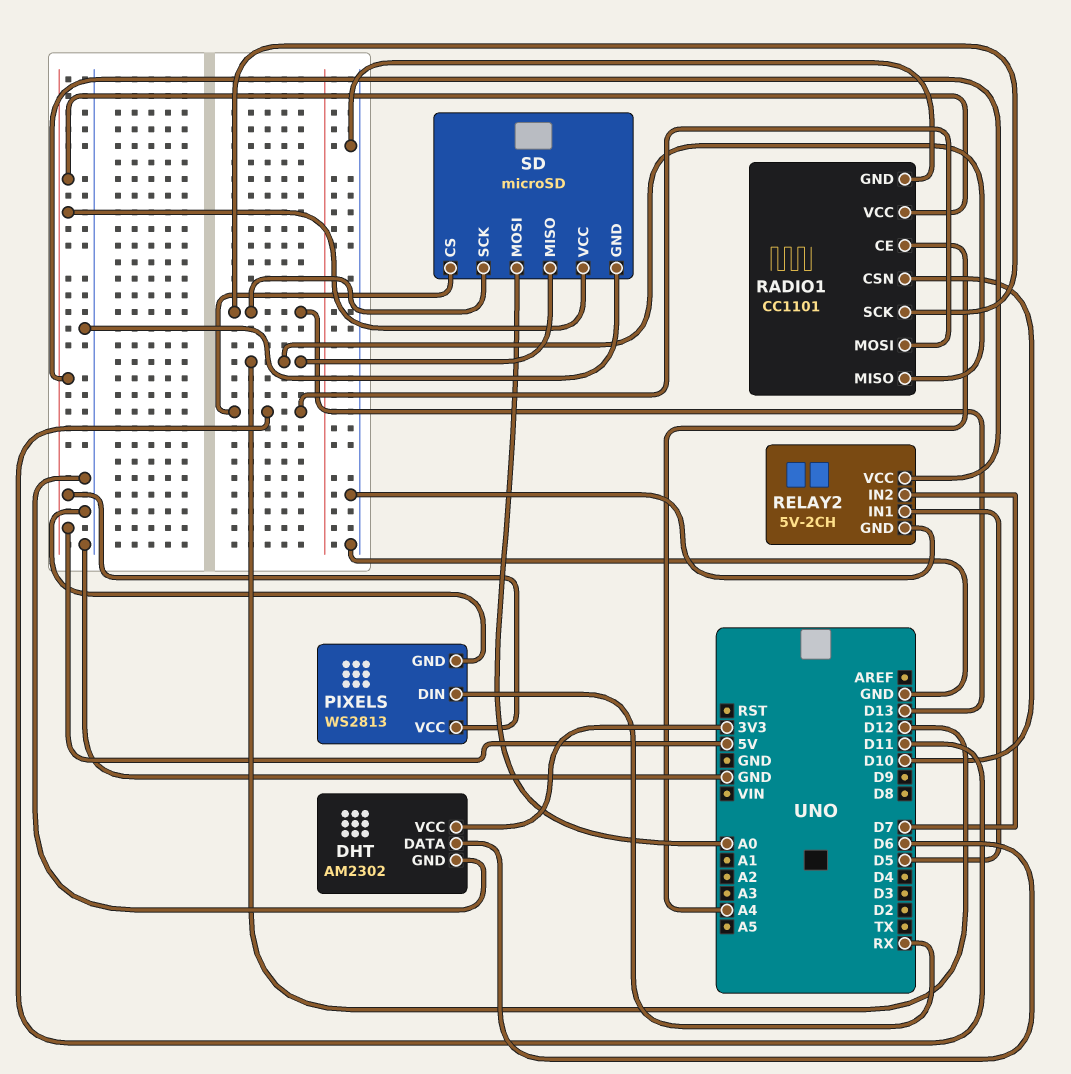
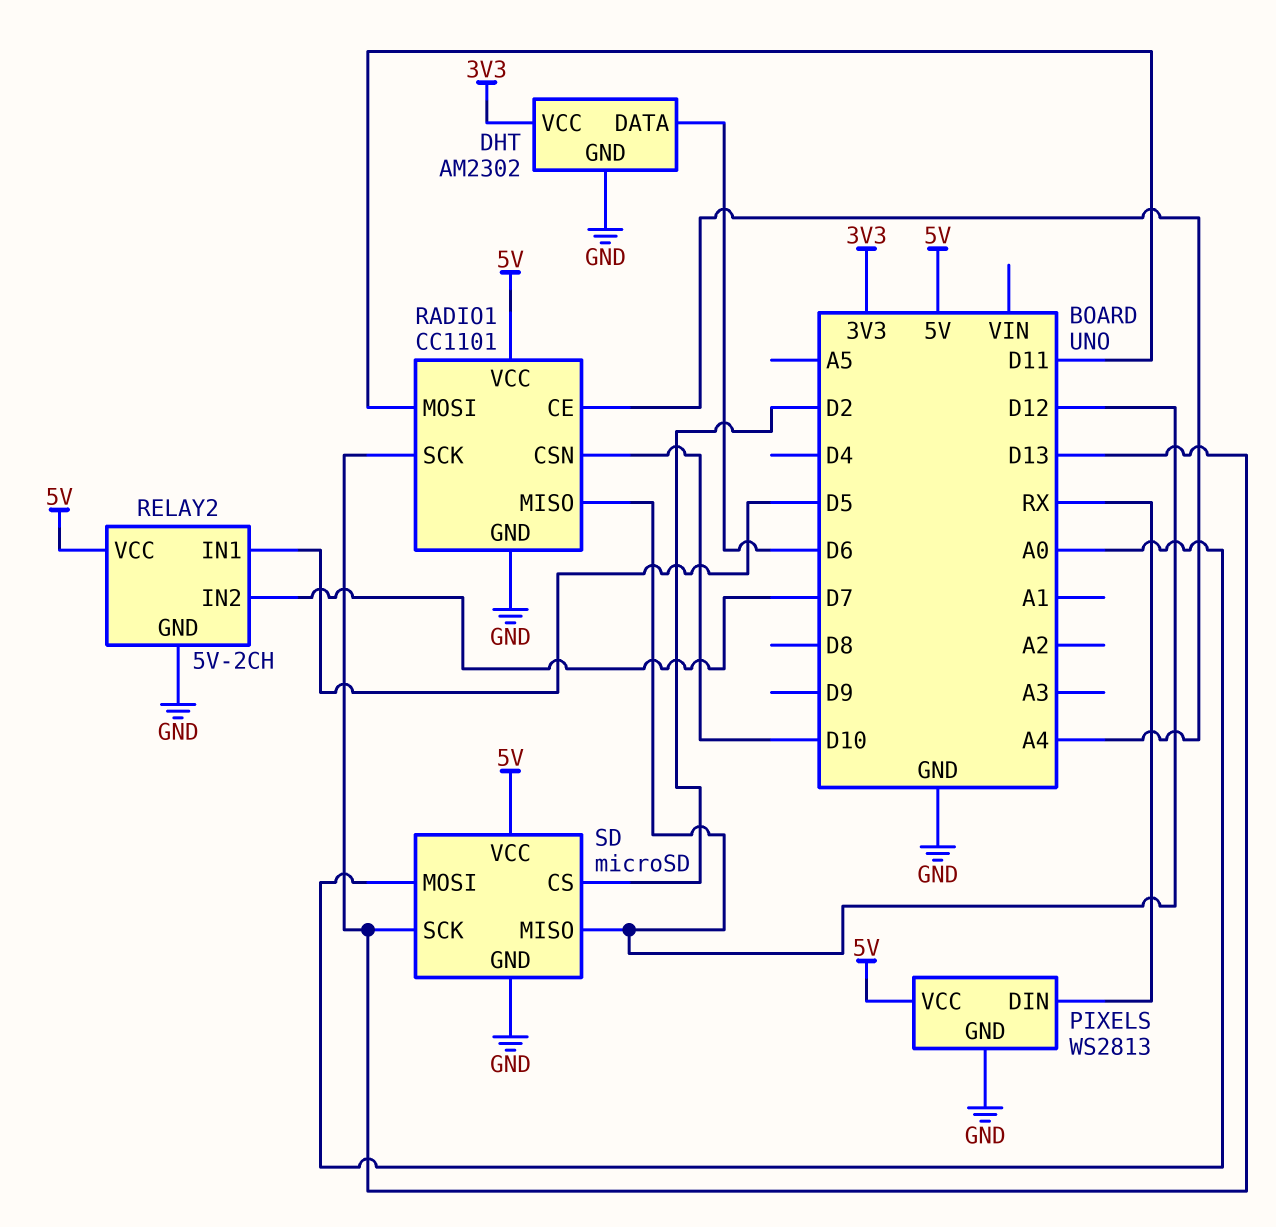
SD pin CS: D11 -> D2

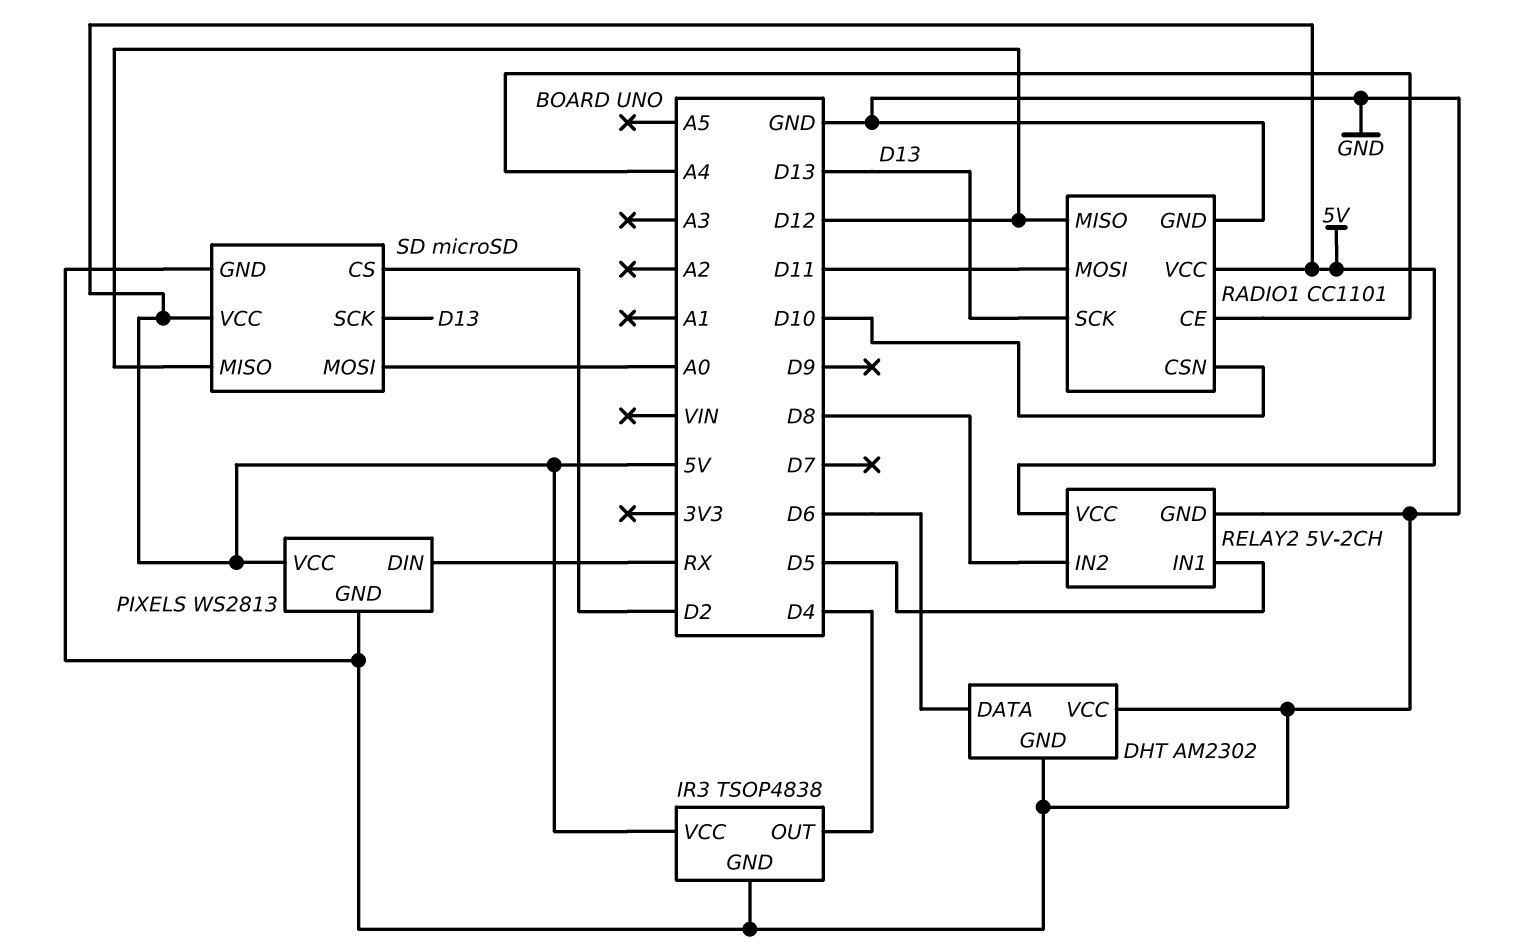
DHT pin VCC: 3V3 -> GND
IR3: none -> TSOP4838
IR3 pin GND: none -> GND
IR3 pin OUT: none -> D4
IR3 pin VCC: none -> 5V
RELAY2 pin IN2: D7 -> D8

